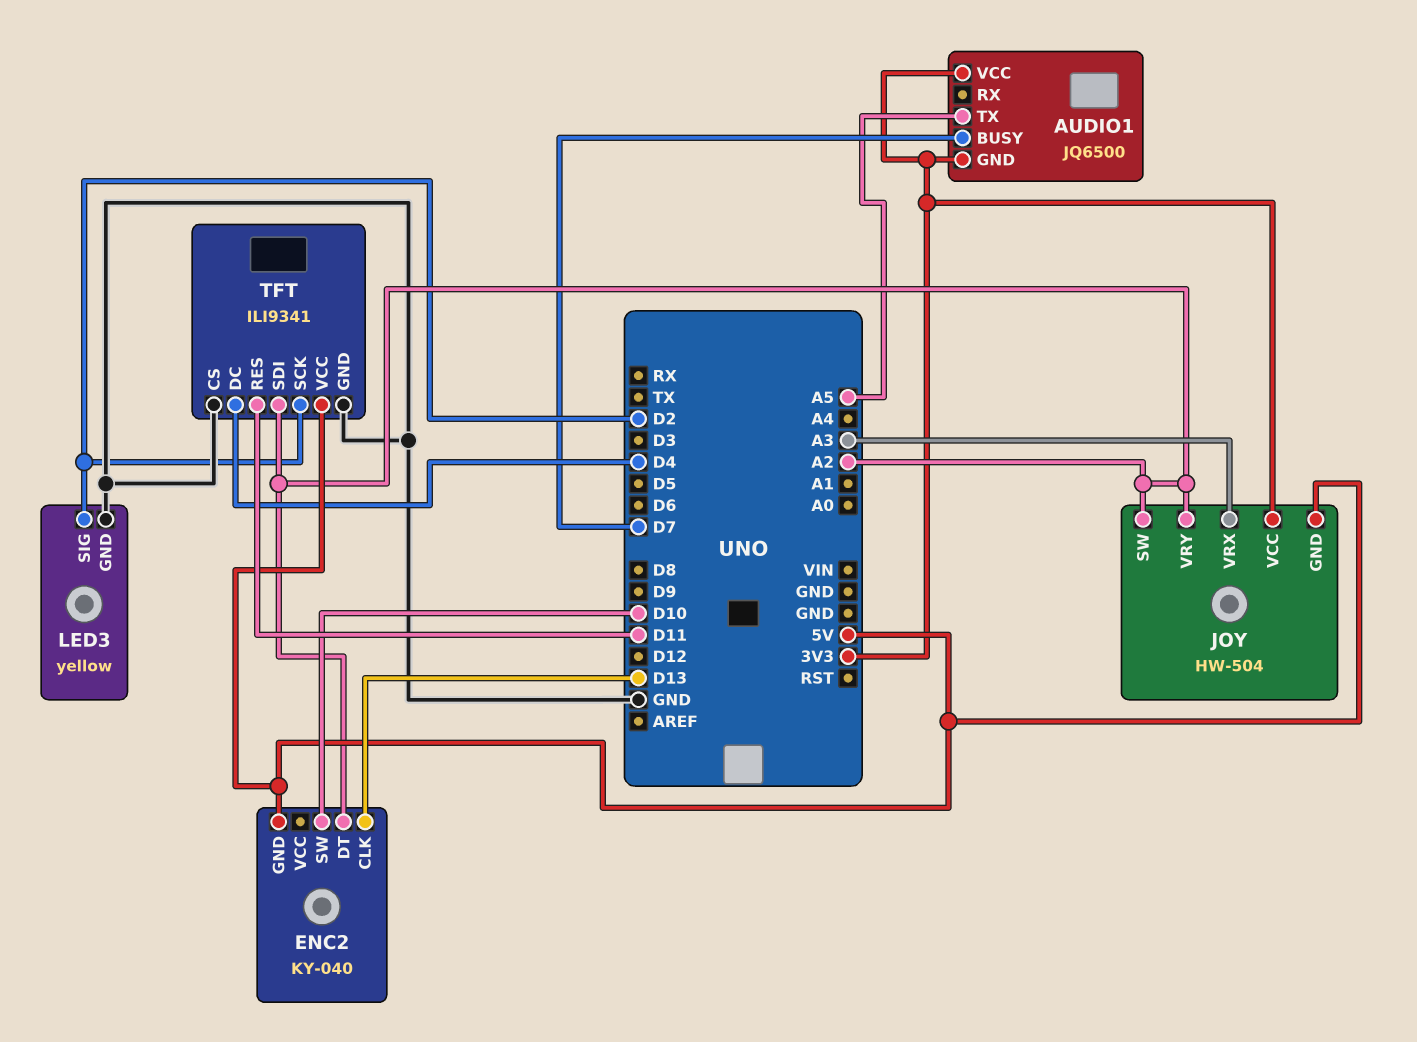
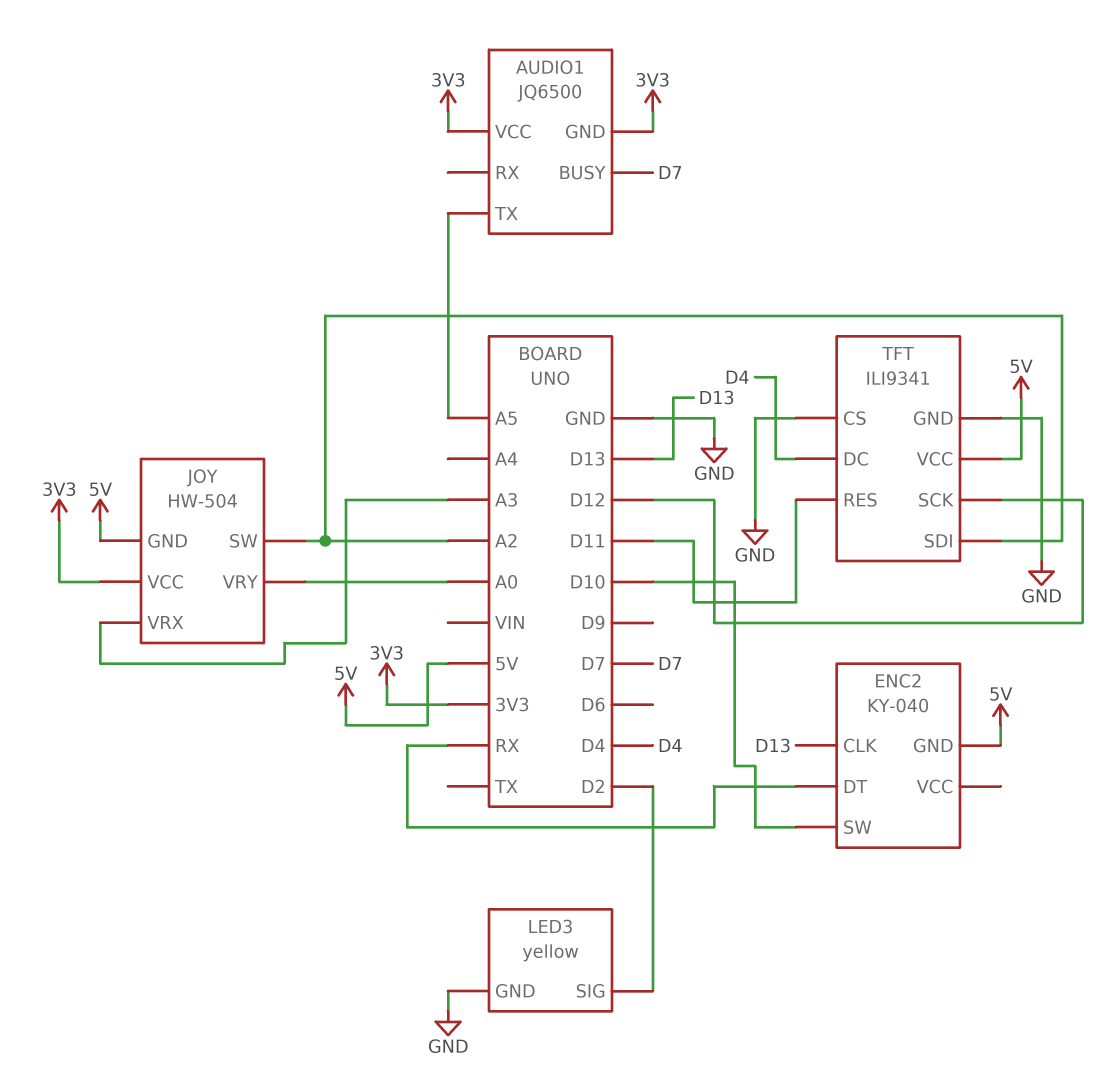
ENC2 pin DT: A2 -> RX
JOY pin VRY: A2 -> A0
TFT pin SCK: D2 -> D12

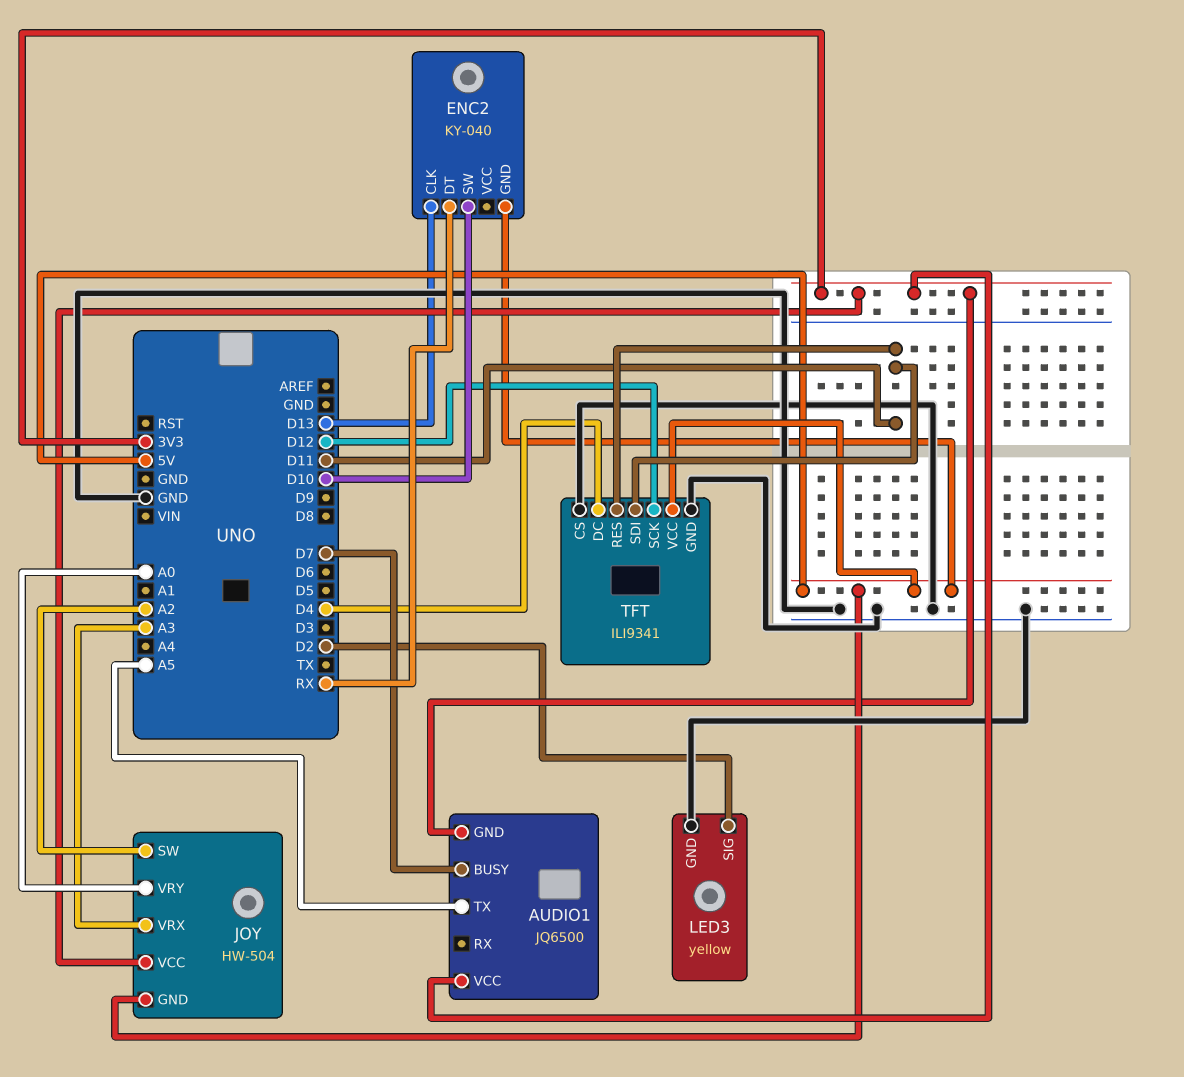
TFT pin SDI: A2 -> D11

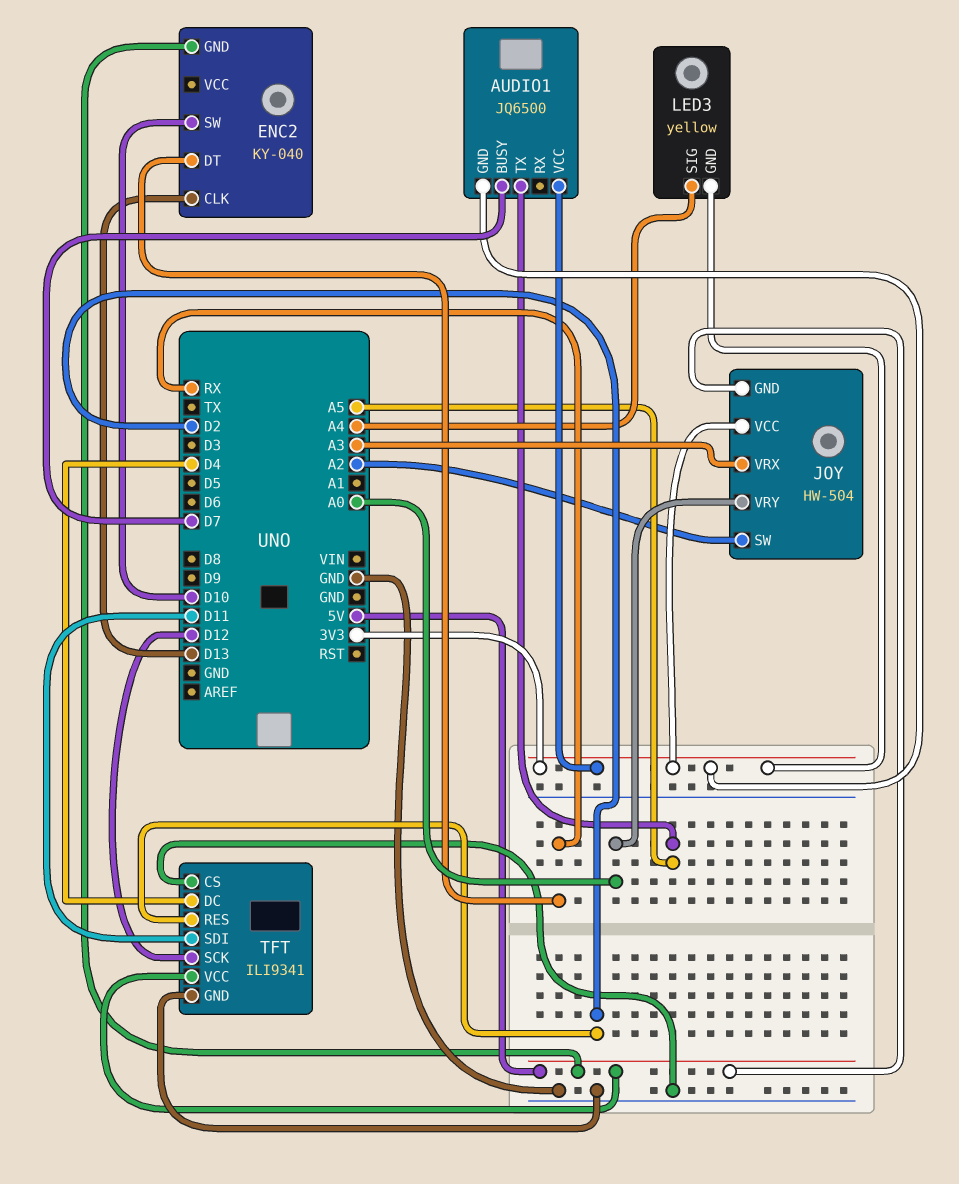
LED3 pin GND: GND -> 3V3
LED3 pin SIG: D2 -> A4
TFT pin RES: D11 -> D2

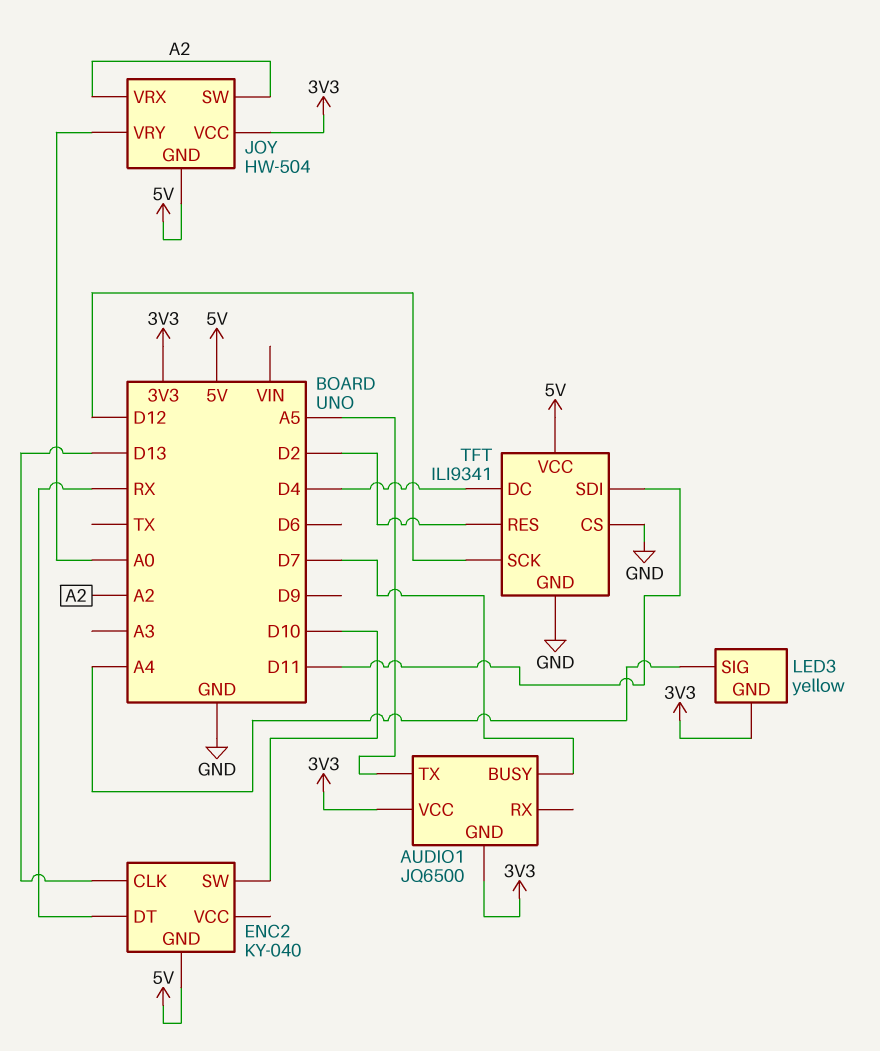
JOY pin VRX: A3 -> A2

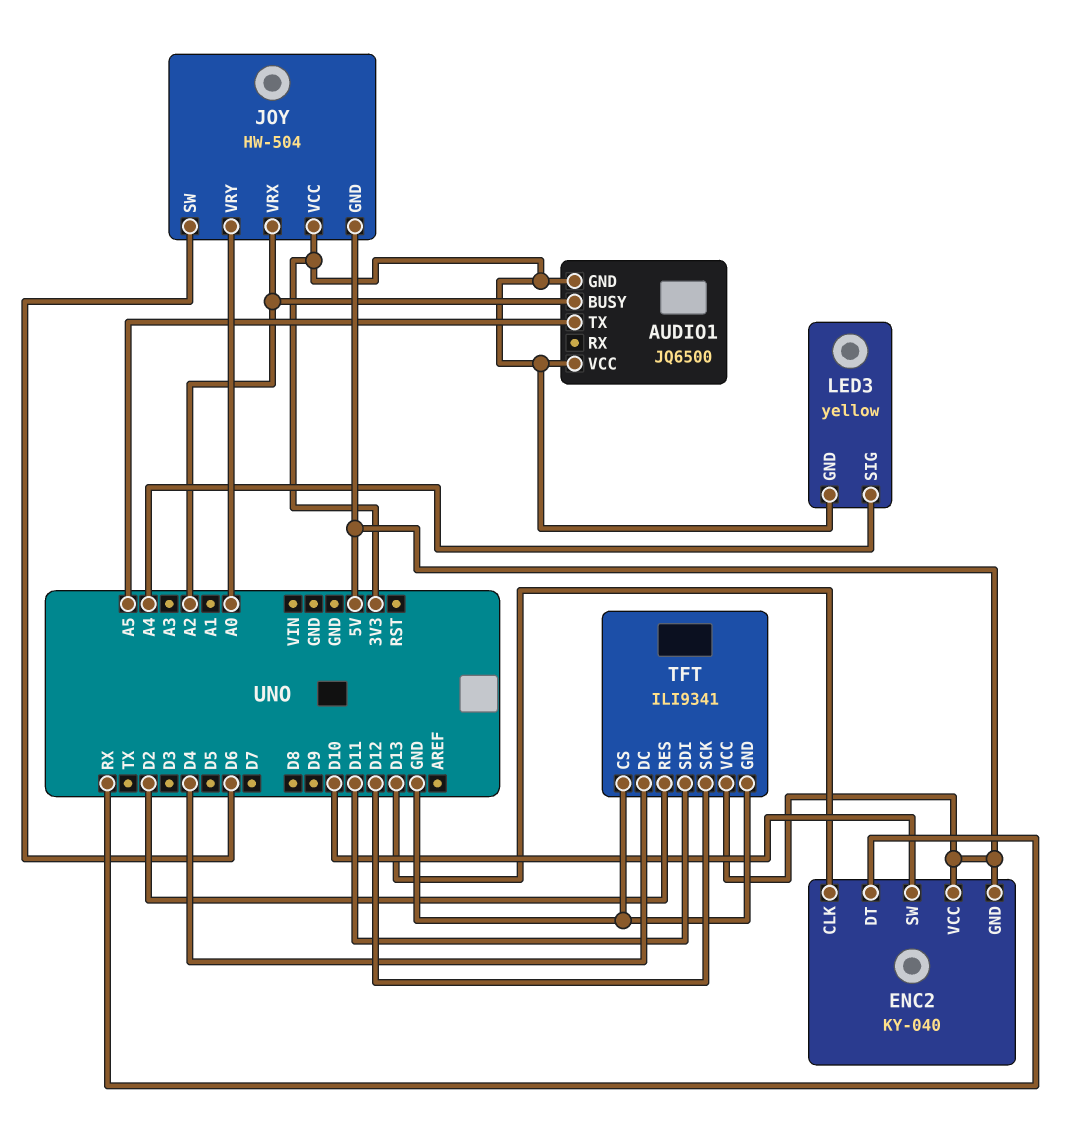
AUDIO1 pin BUSY: D7 -> A2
ENC2 pin VCC: none -> 5V
JOY pin SW: A2 -> D6

